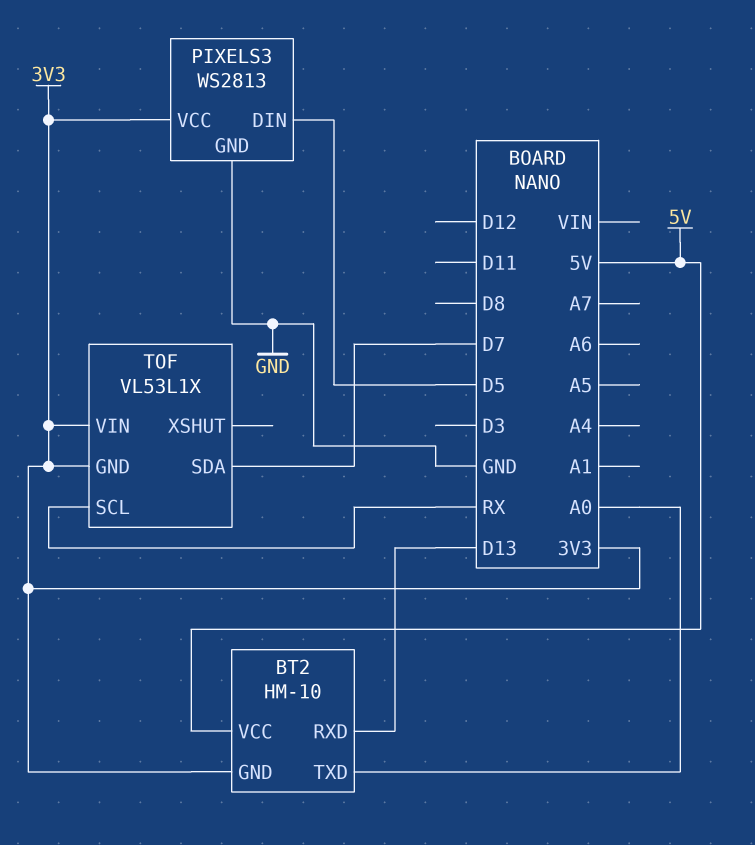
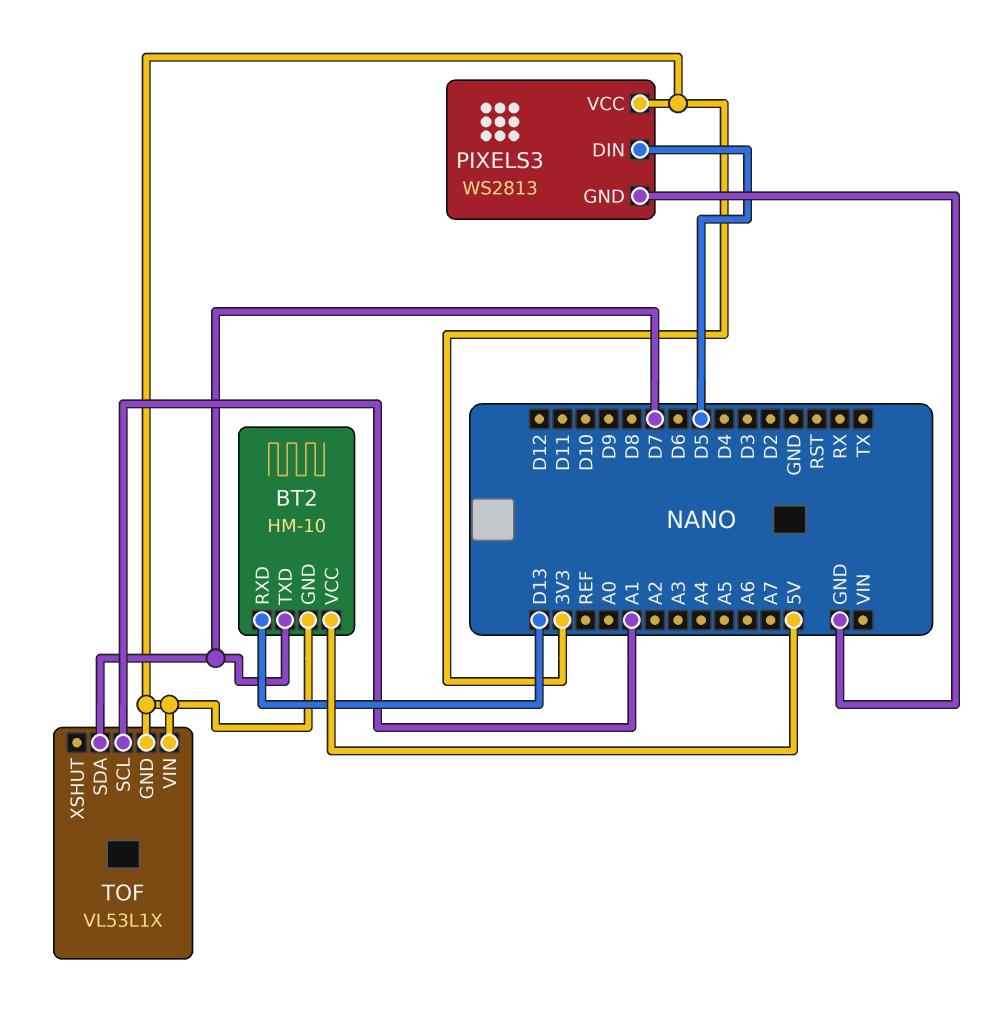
BT2 pin TXD: A0 -> D7
TOF pin SCL: RX -> A1

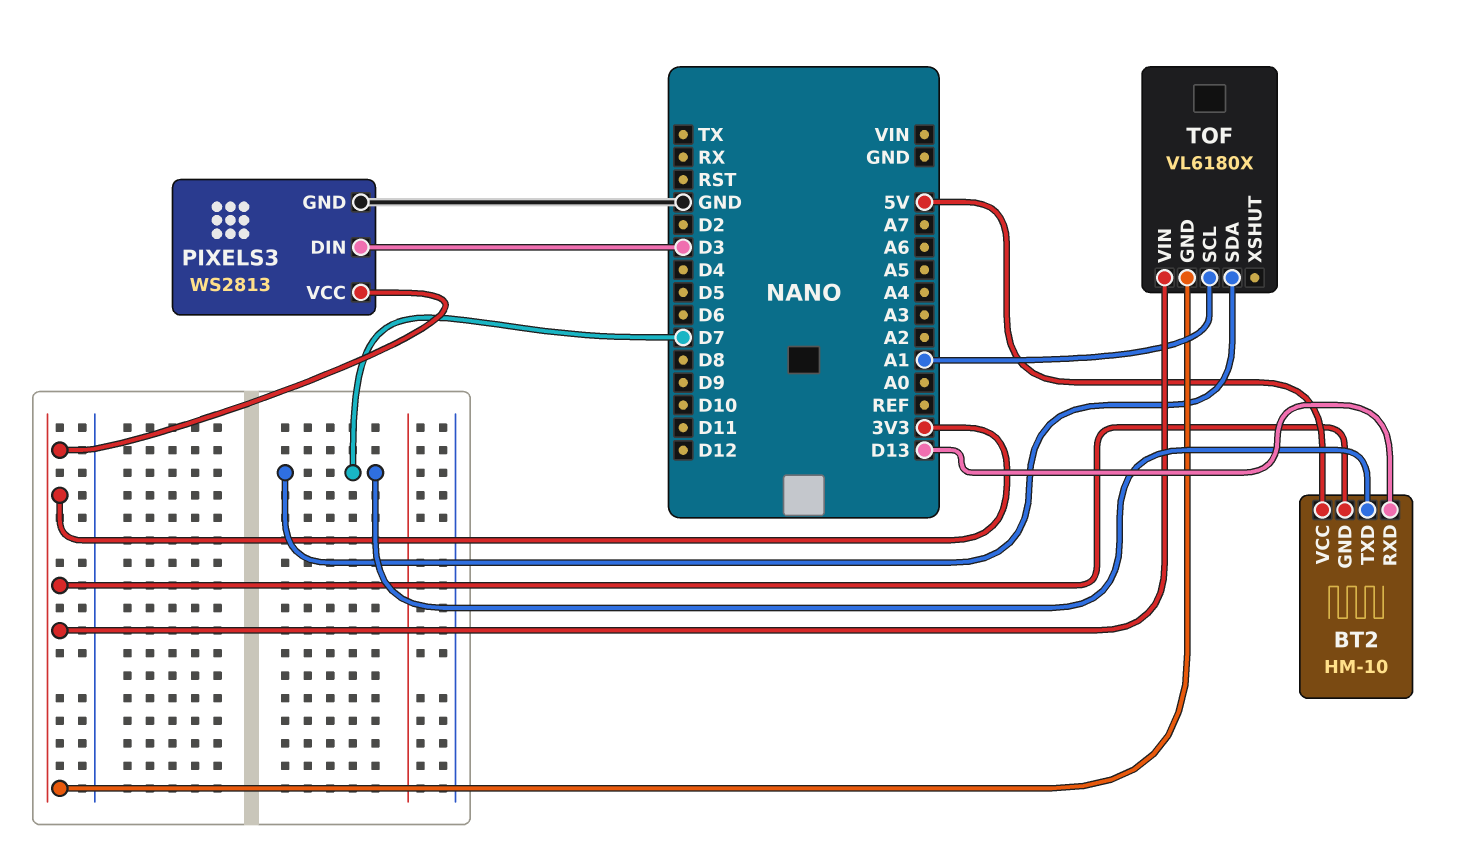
PIXELS3 pin DIN: D5 -> D3
TOF: VL53L1X -> VL6180X

